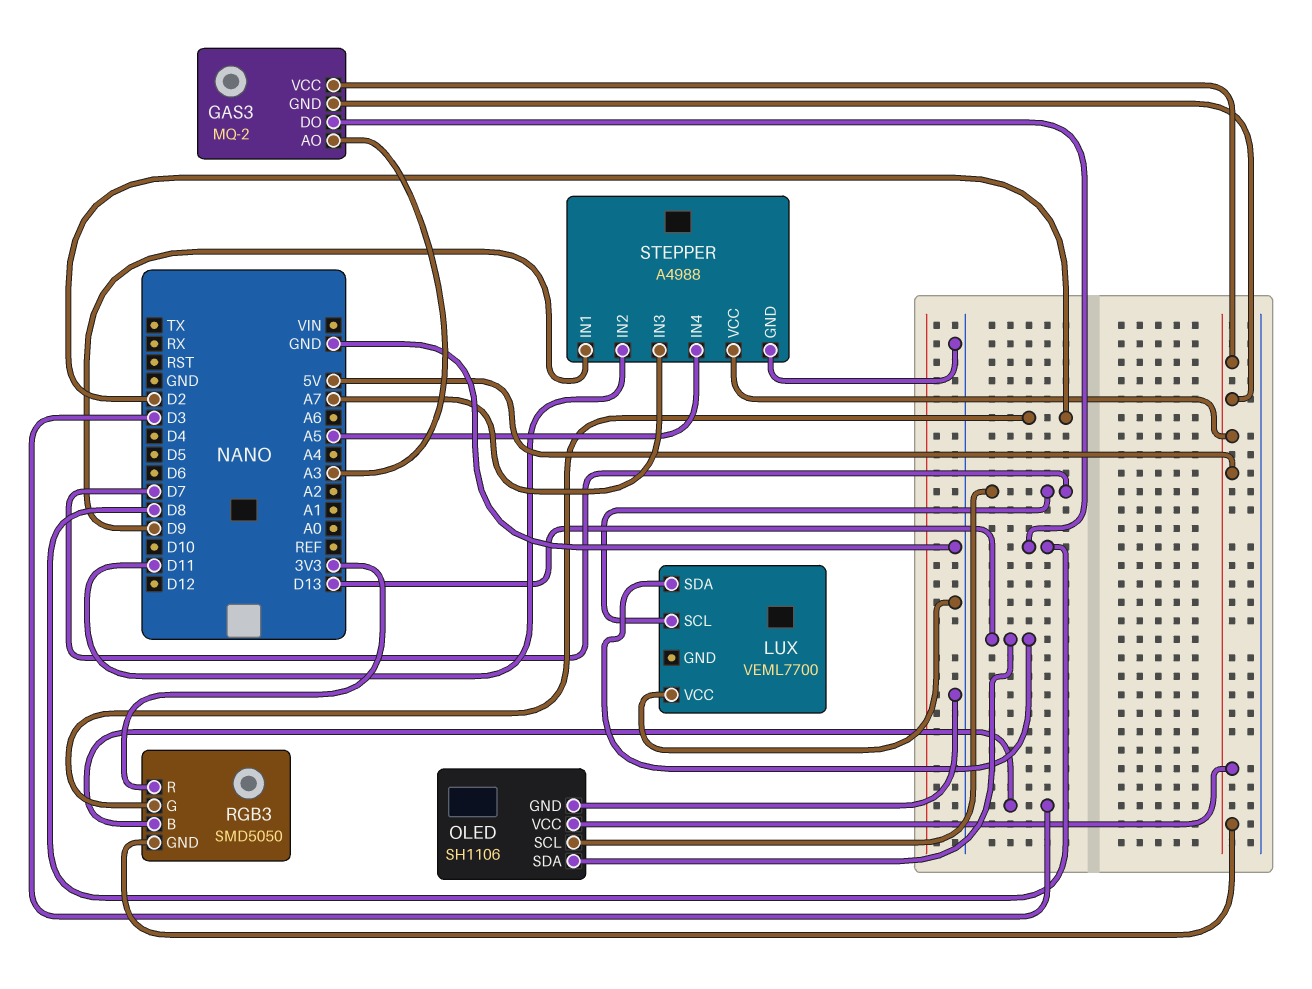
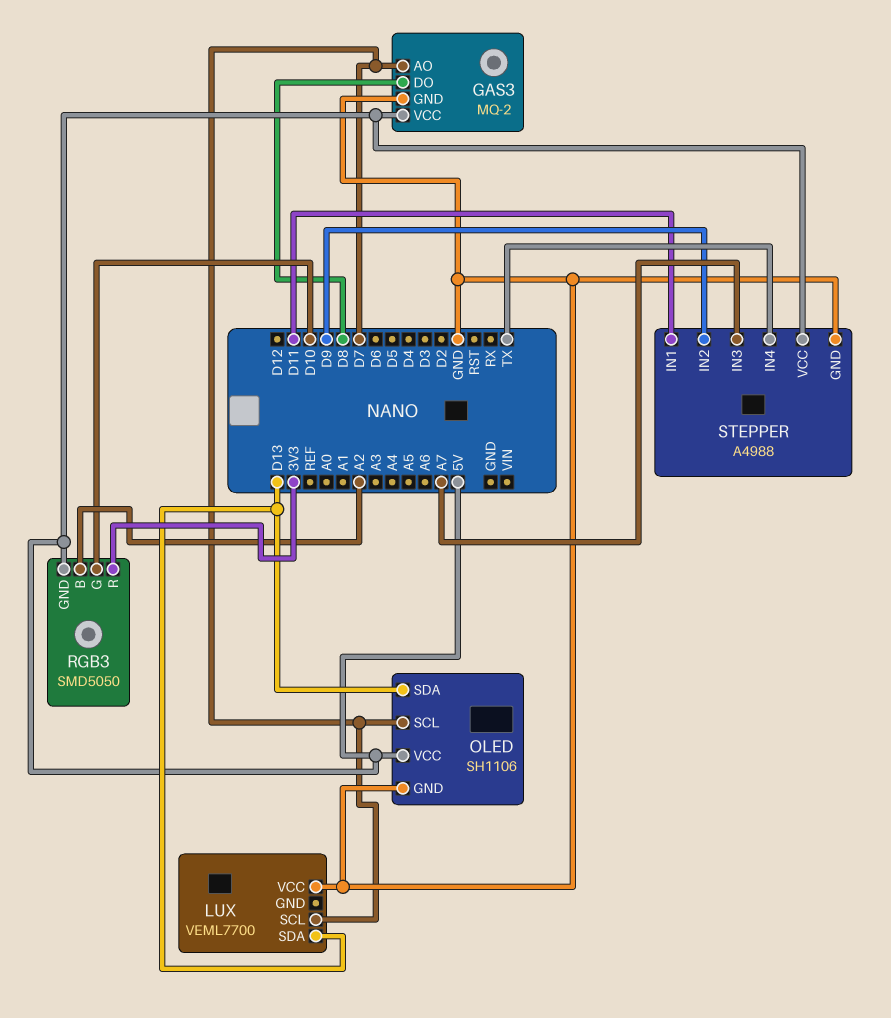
GAS3 pin AO: A3 -> D7
GAS3 pin GND: 5V -> GND
RGB3 pin B: D3 -> A2
RGB3 pin G: D2 -> D10
STEPPER pin IN1: D9 -> D11
STEPPER pin IN2: D11 -> D9
STEPPER pin IN4: A5 -> TX

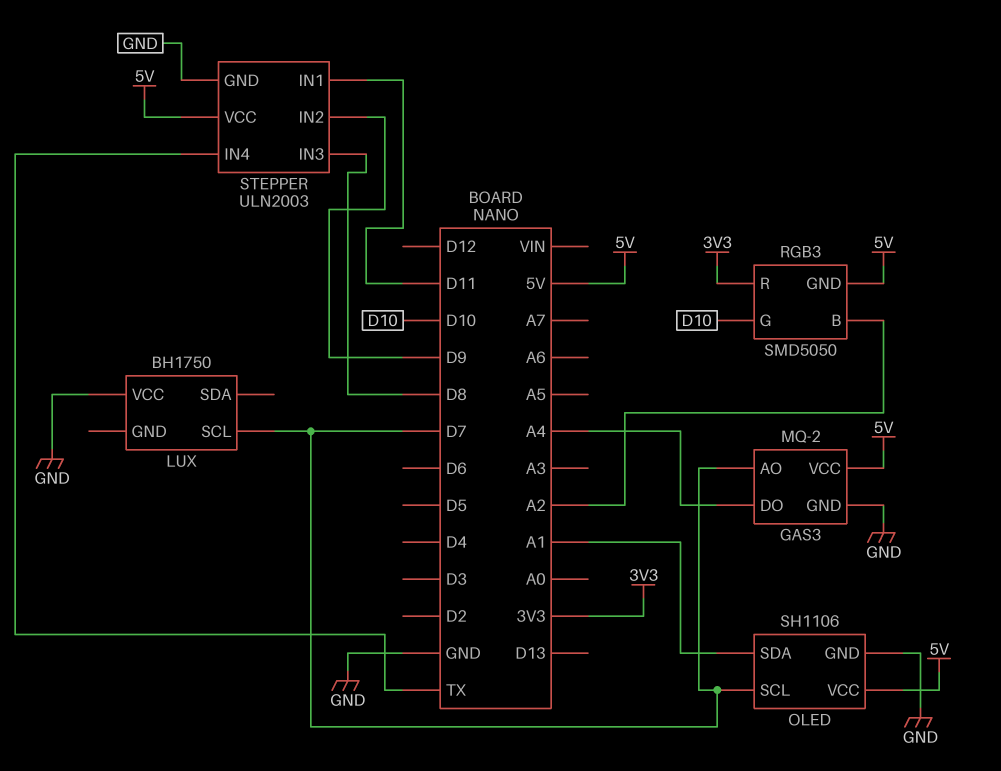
GAS3 pin DO: D8 -> A4
LUX: VEML7700 -> BH1750
LUX pin SDA: D13 -> none
OLED pin SDA: D13 -> A1
STEPPER: A4988 -> ULN2003
STEPPER pin IN3: A7 -> D8

